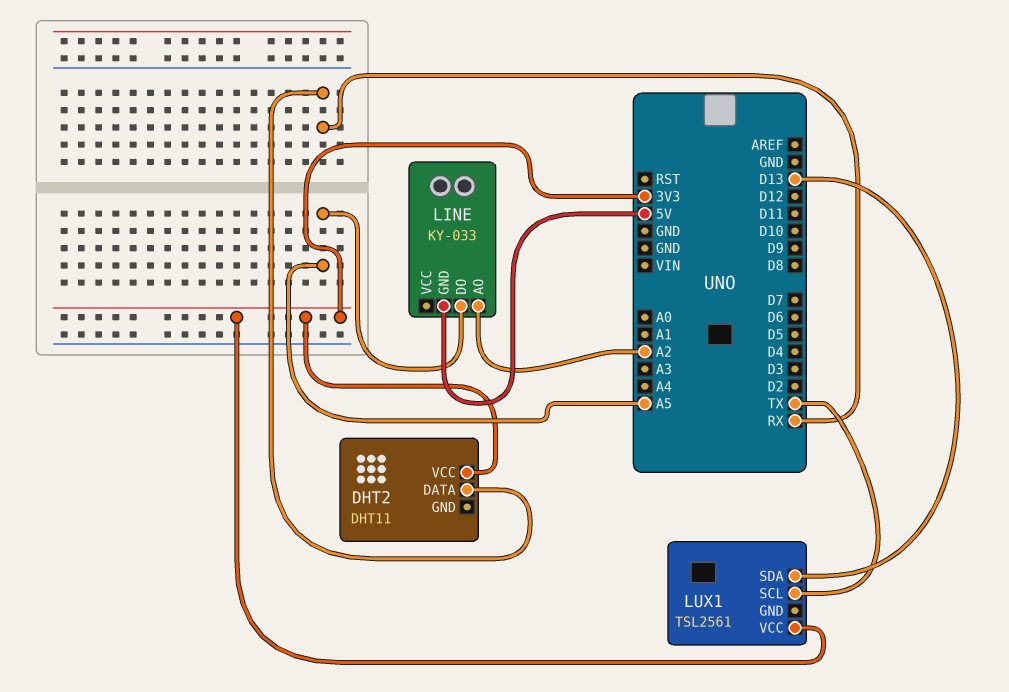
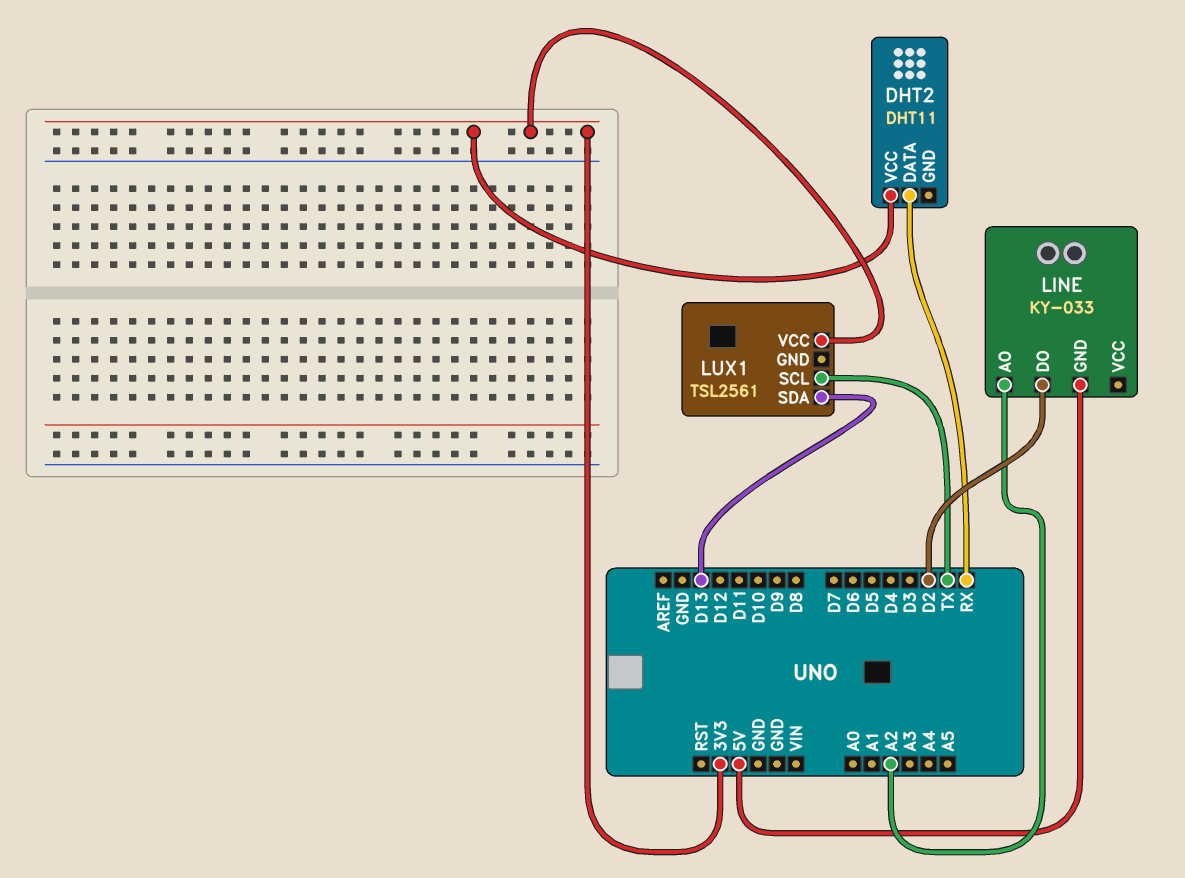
LINE pin DO: A5 -> D2

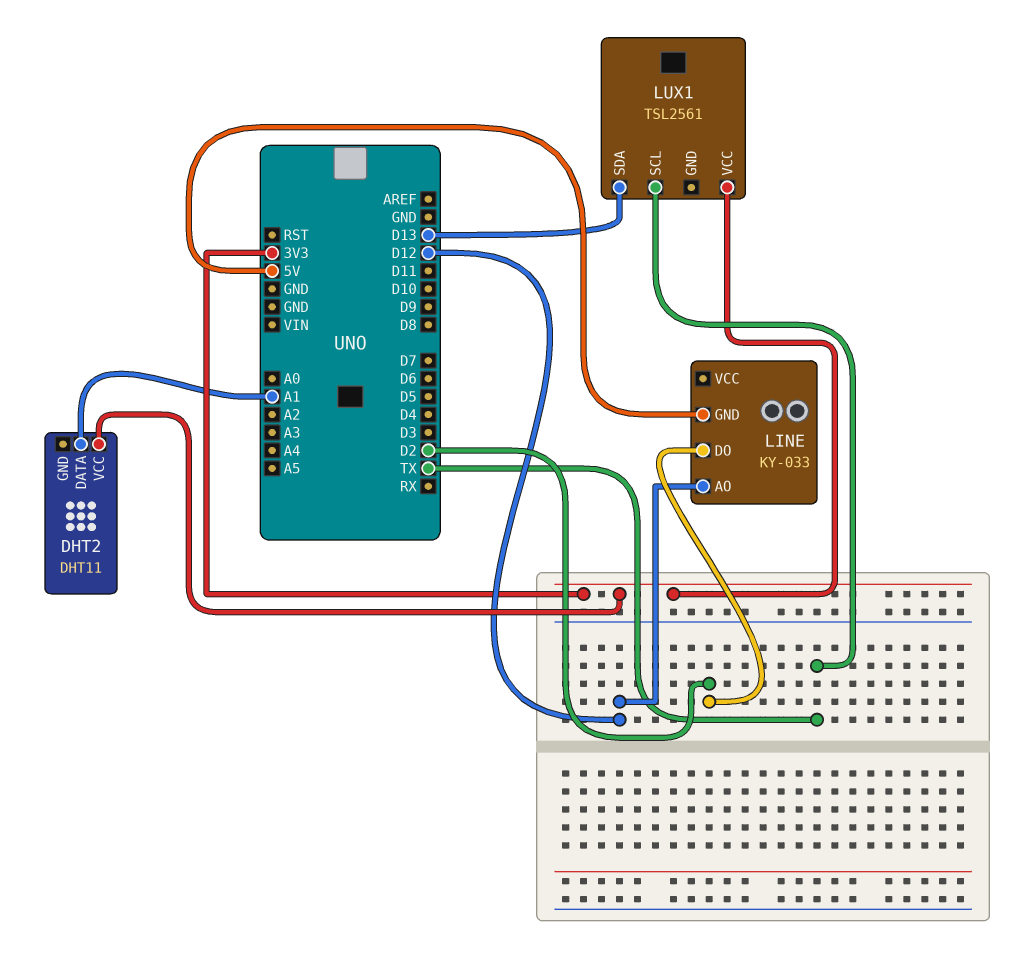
DHT2 pin DATA: RX -> A1
LINE pin AO: A2 -> D12

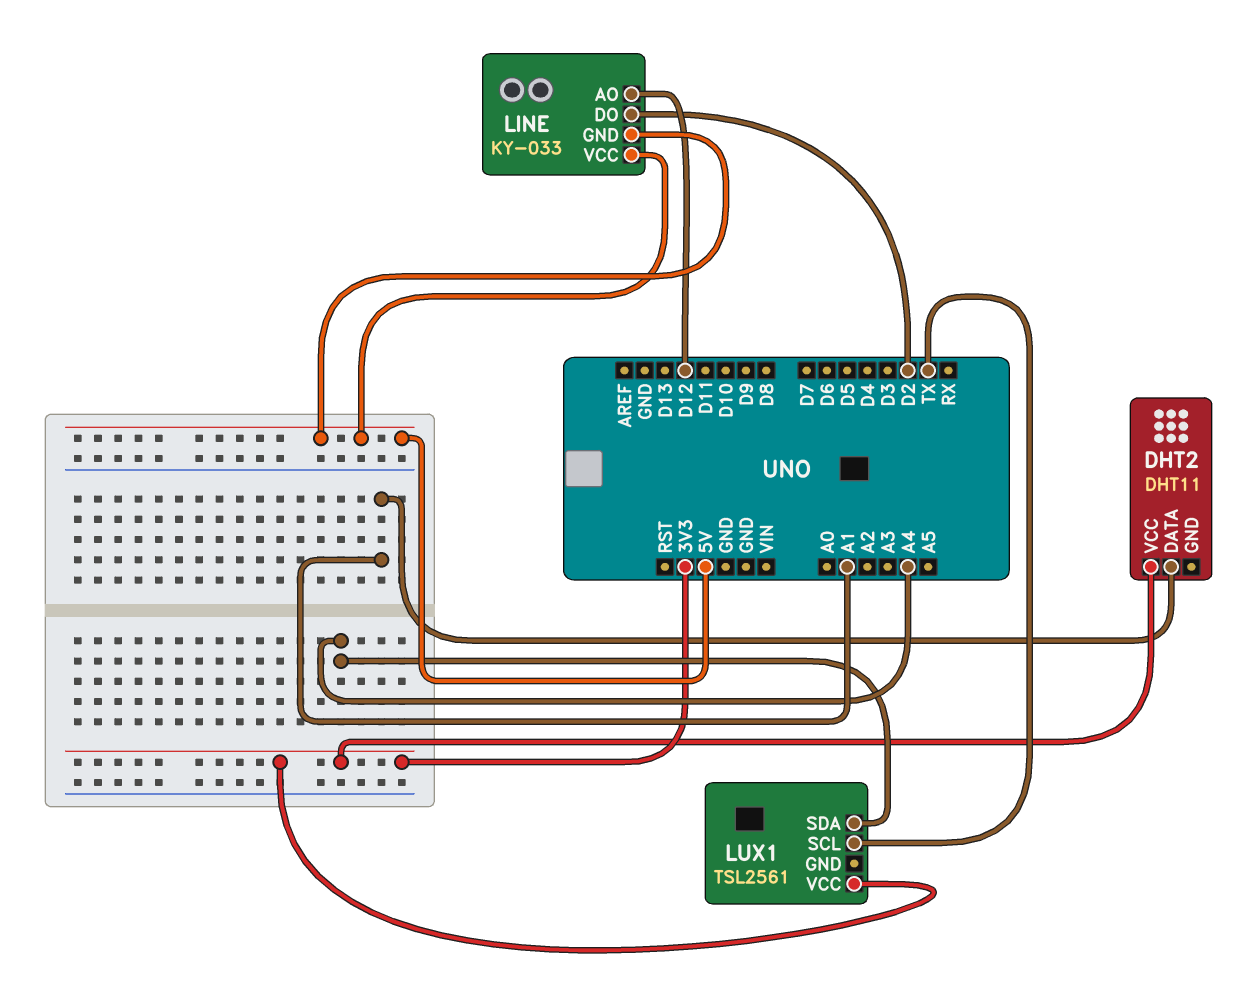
LINE pin VCC: none -> 5V
LUX1 pin SDA: D13 -> A4

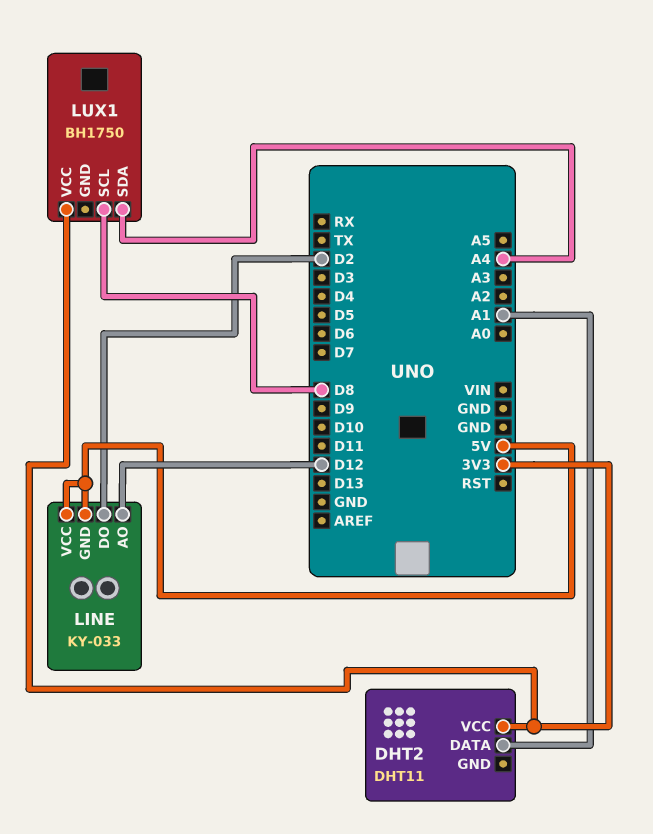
LUX1: TSL2561 -> BH1750
LUX1 pin SCL: TX -> D8

